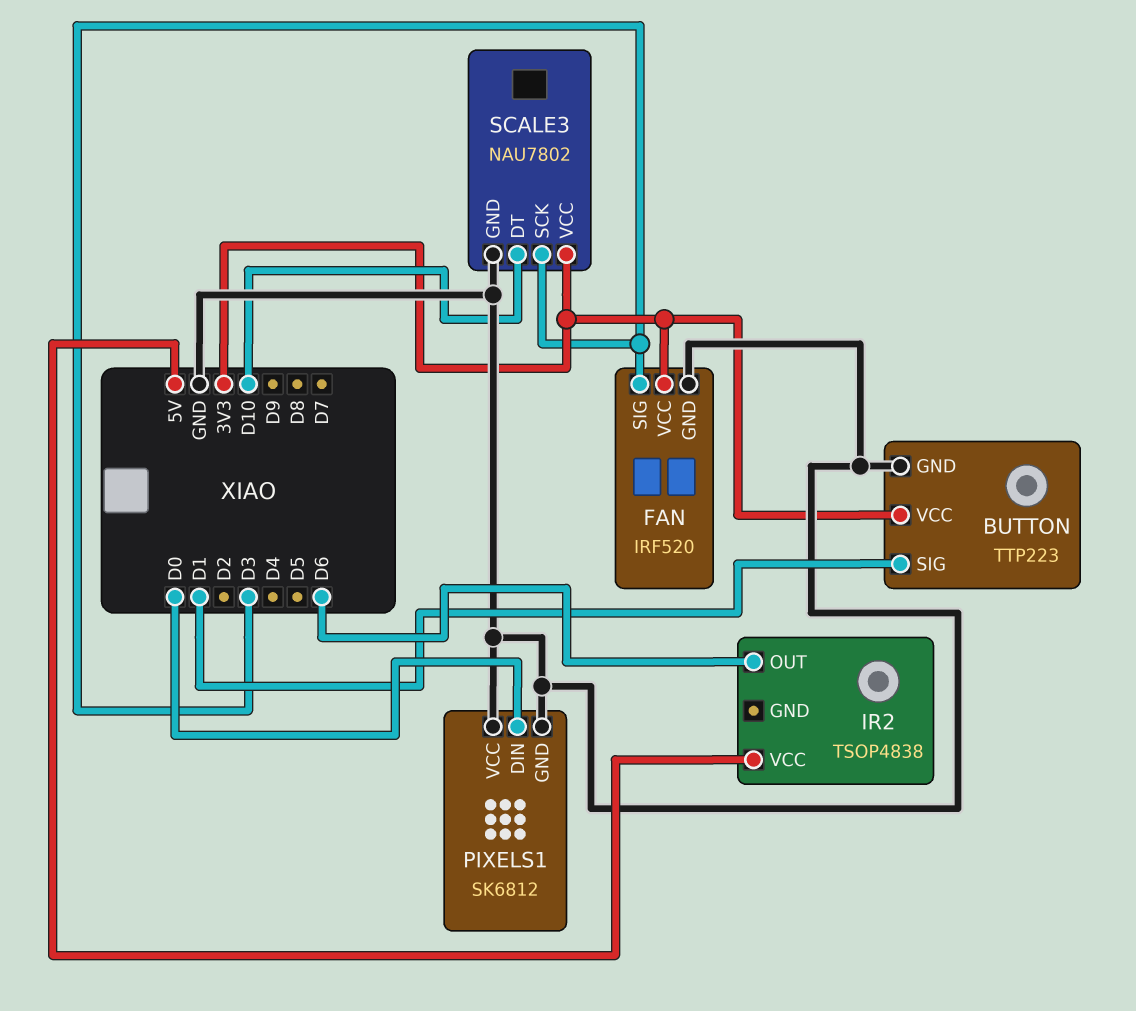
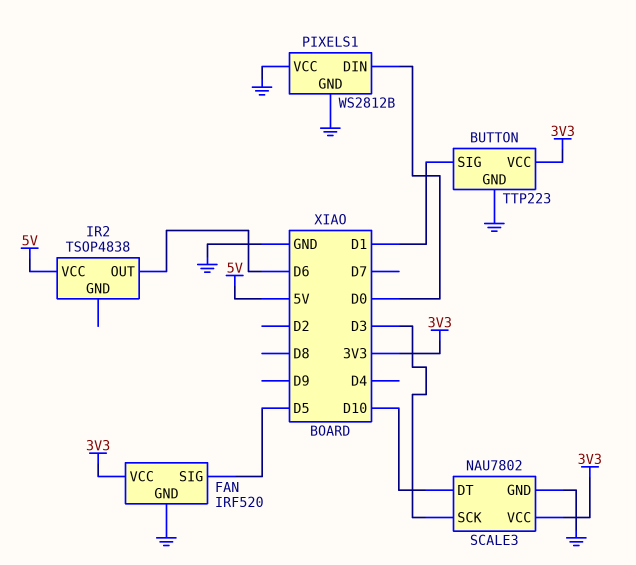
FAN pin SIG: D3 -> D5
PIXELS1: SK6812 -> WS2812B

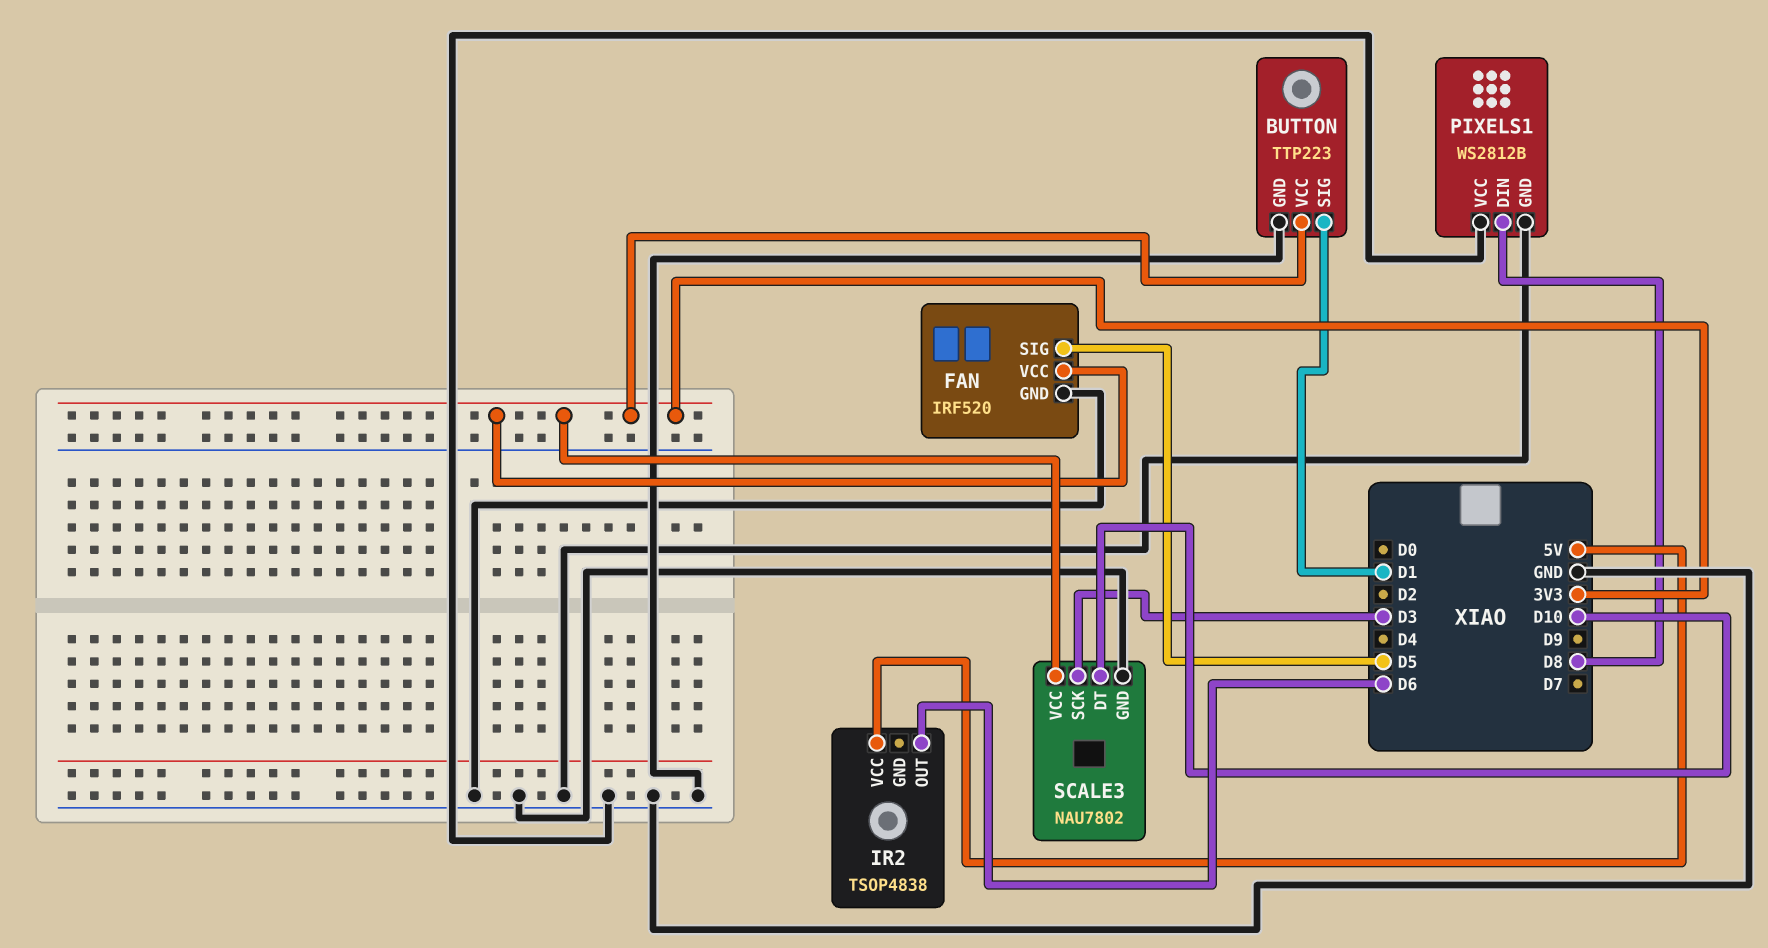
PIXELS1 pin DIN: D0 -> D8

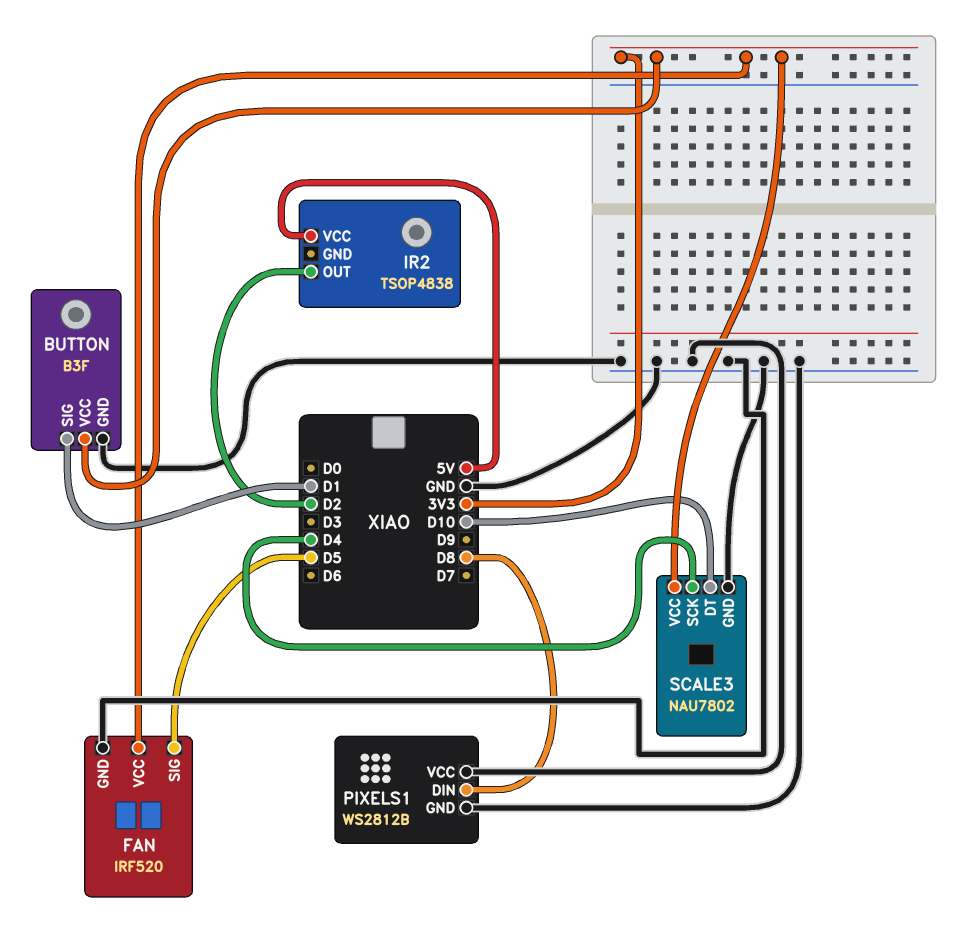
BUTTON: TTP223 -> B3F
IR2 pin OUT: D6 -> D2
SCALE3 pin SCK: D3 -> D4

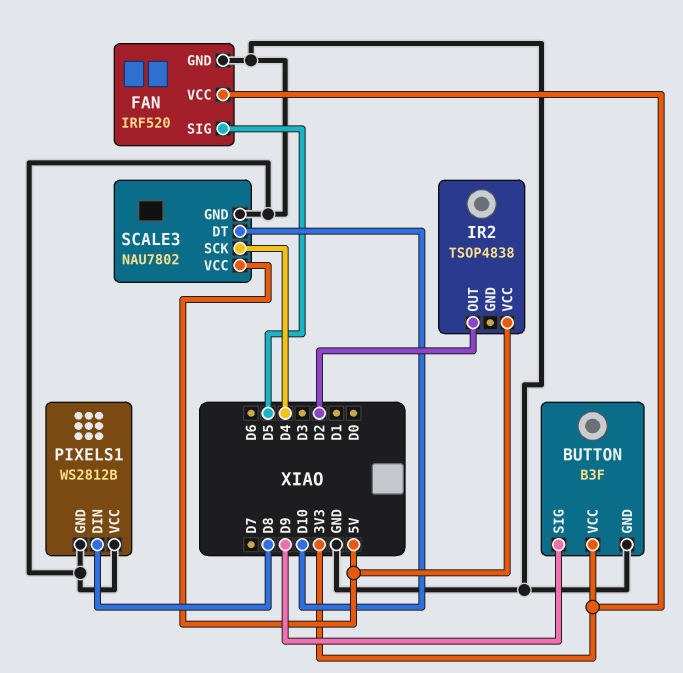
BUTTON pin SIG: D1 -> D9
SCALE3 pin VCC: 3V3 -> 5V

